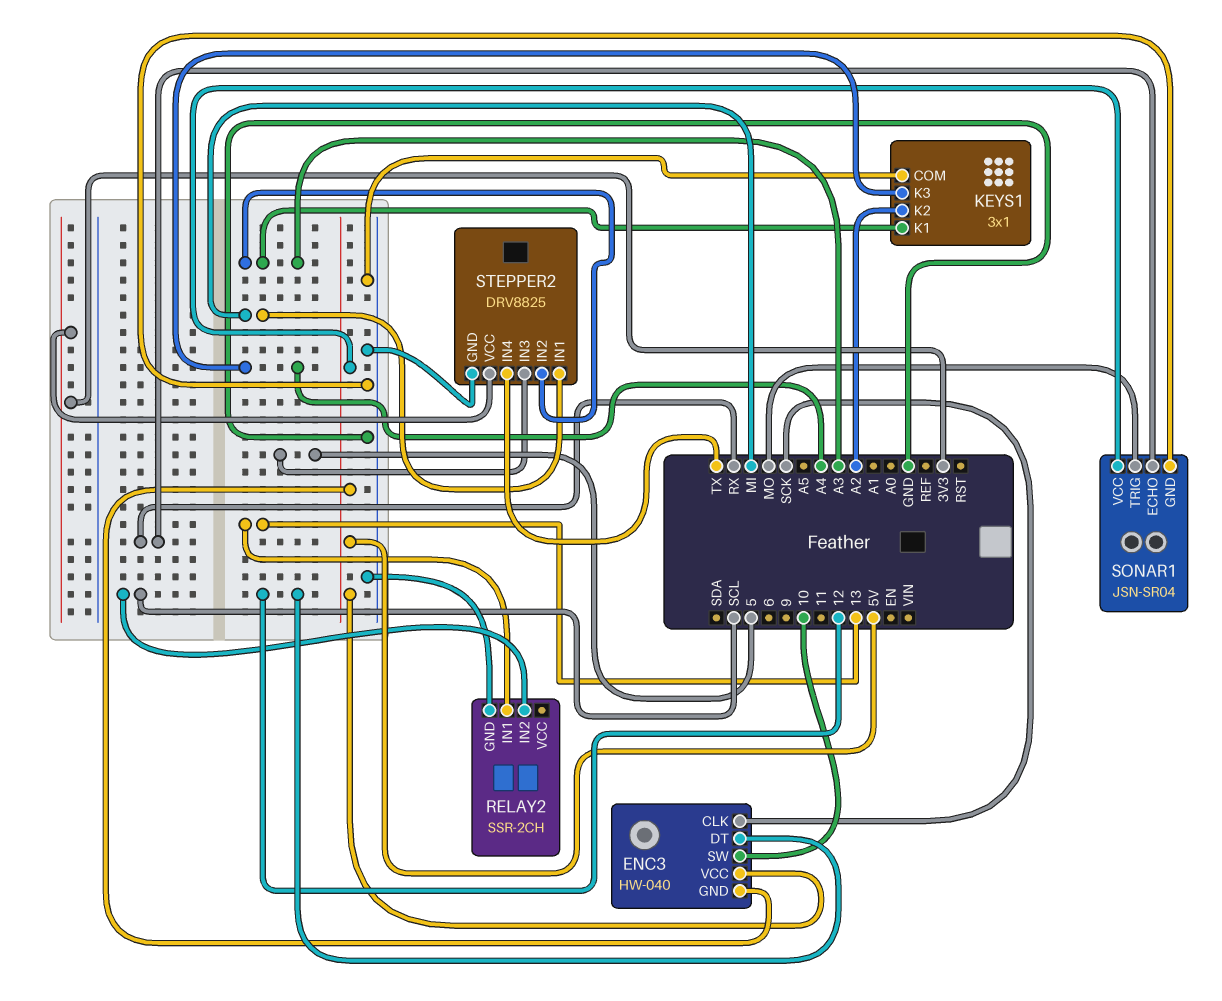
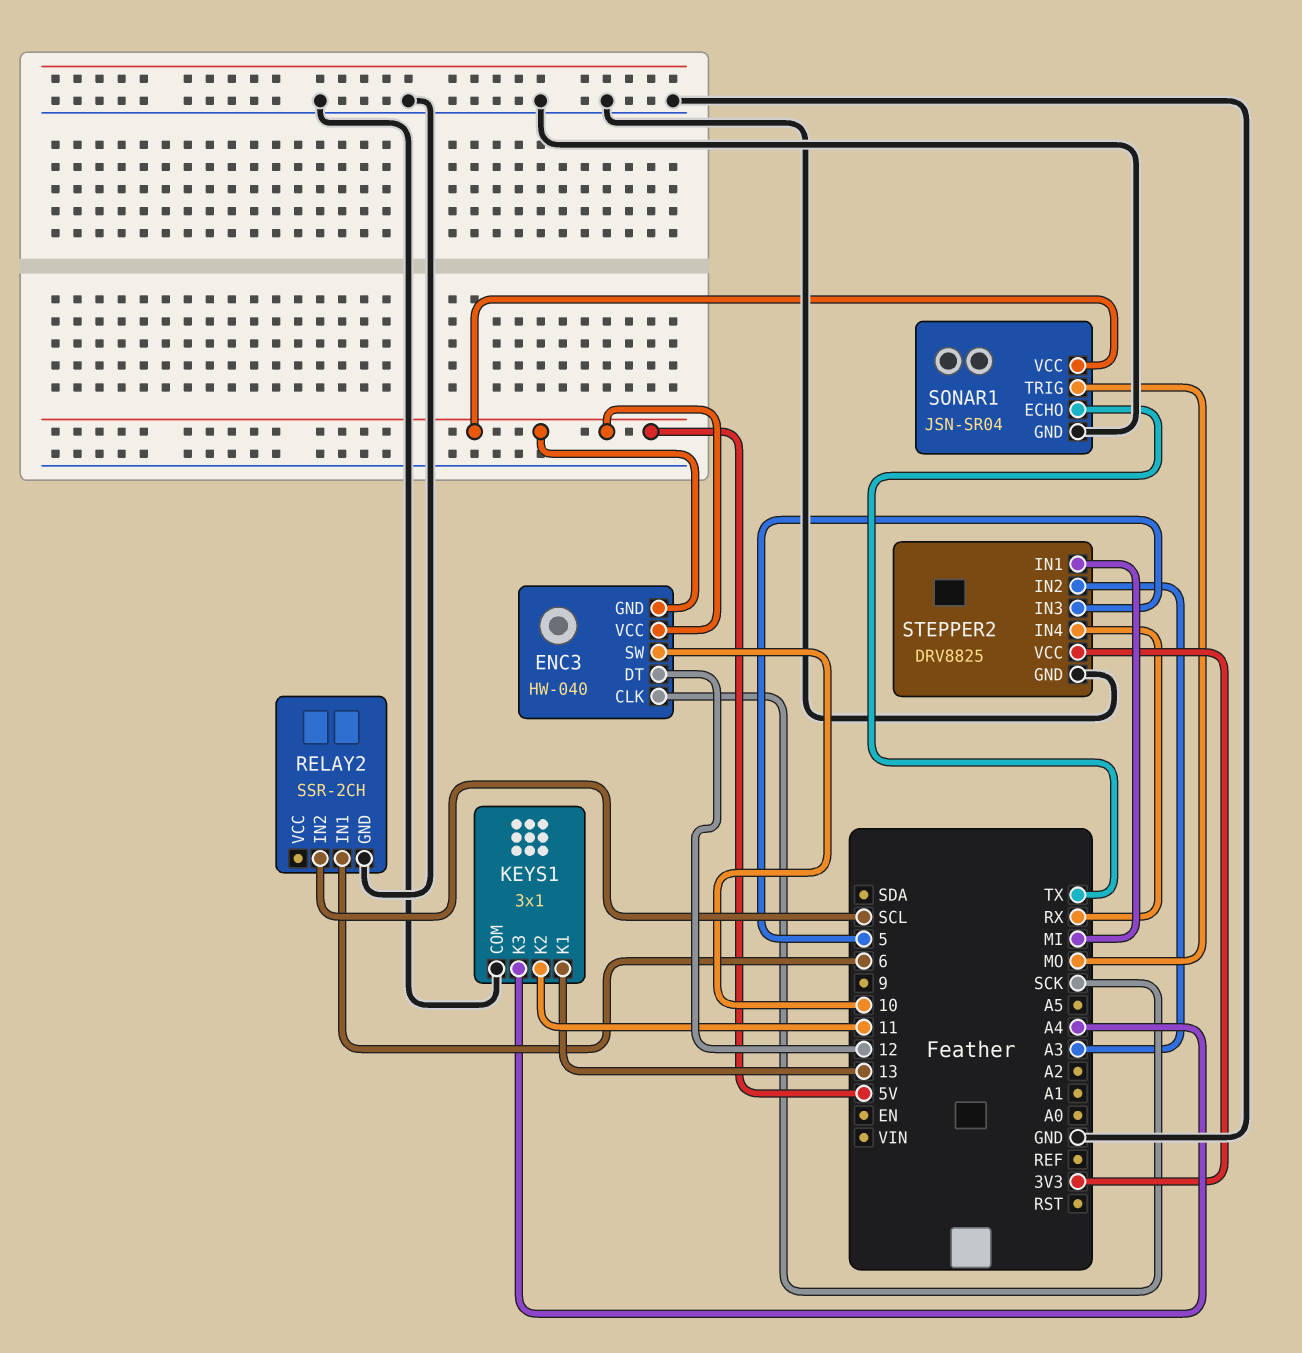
KEYS1 pin K1: A3 -> 13
KEYS1 pin K2: A2 -> 11
RELAY2 pin IN1: 13 -> 6
SONAR1 pin ECHO: RX -> TX
STEPPER2 pin IN4: TX -> RX

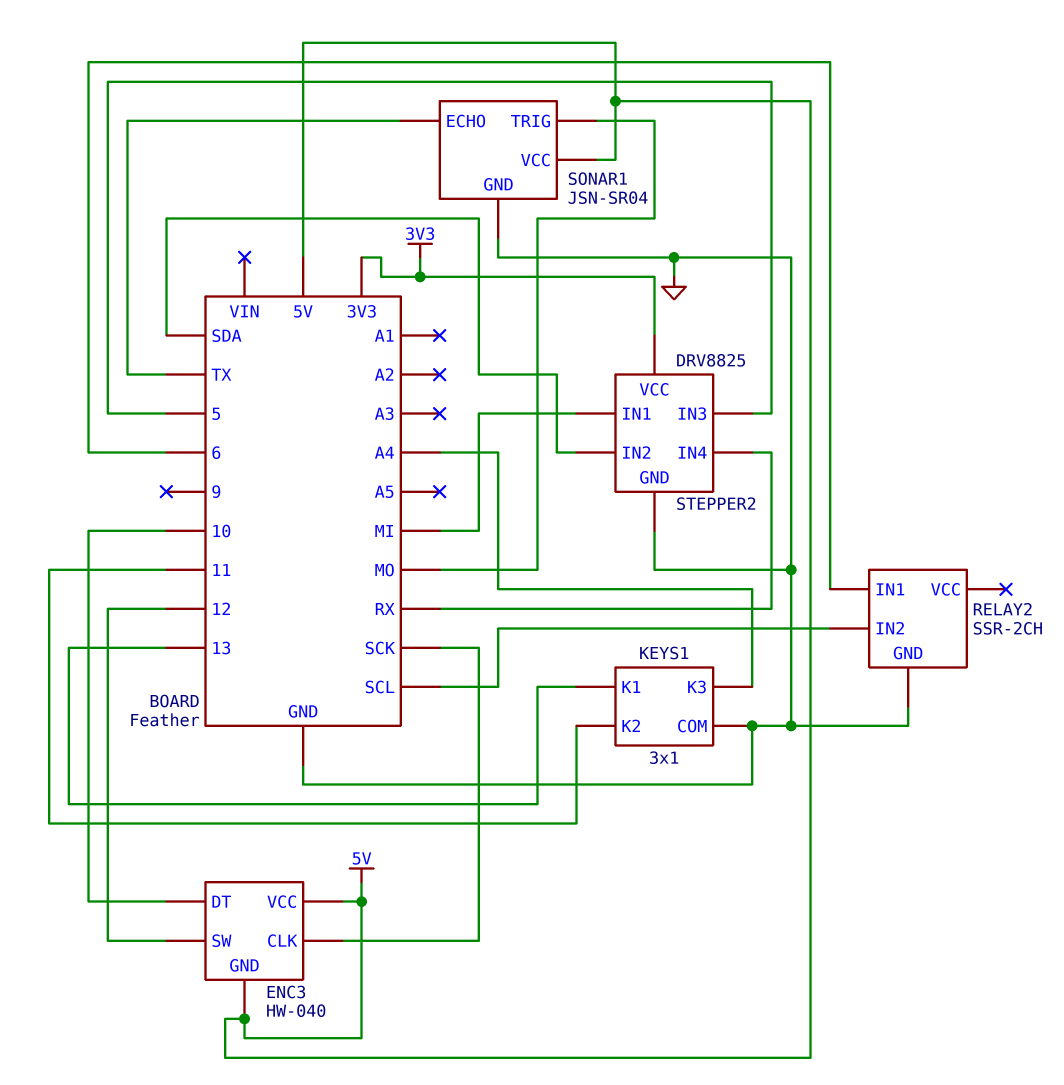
ENC3 pin DT: 12 -> 10
ENC3 pin SW: 10 -> 12
STEPPER2 pin IN2: A3 -> SDA

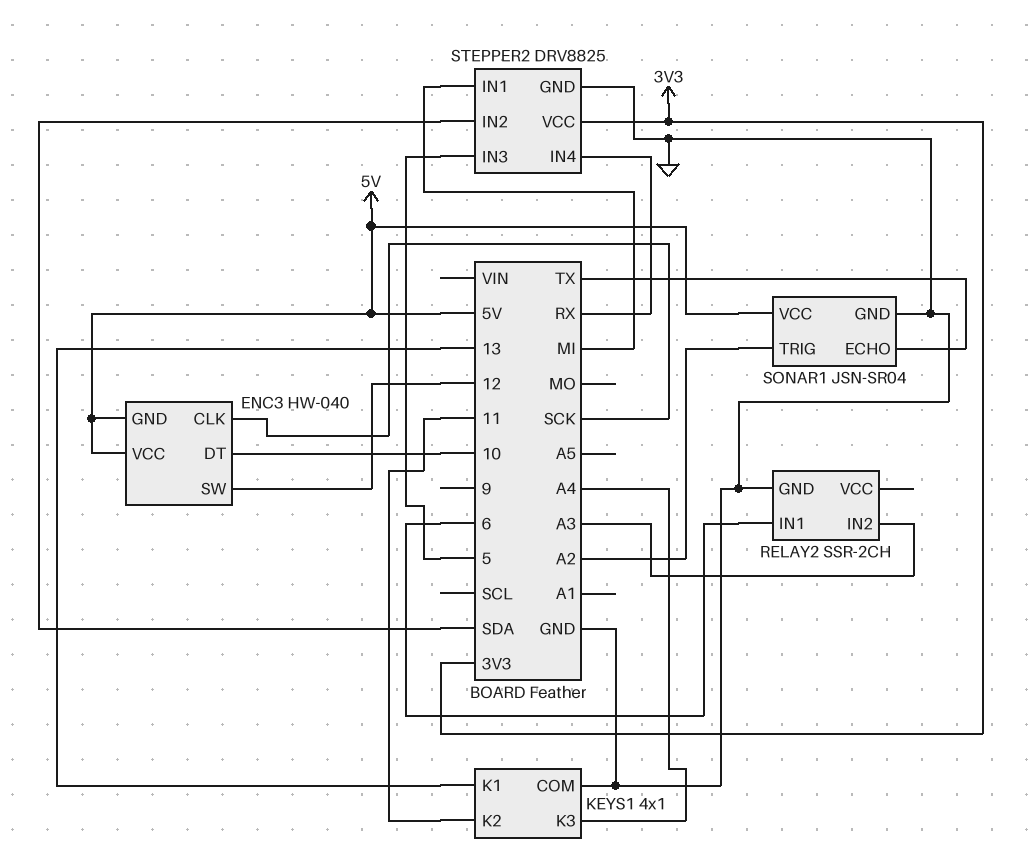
KEYS1: 3x1 -> 4x1
RELAY2 pin IN2: SCL -> A3
SONAR1 pin TRIG: MO -> A2

